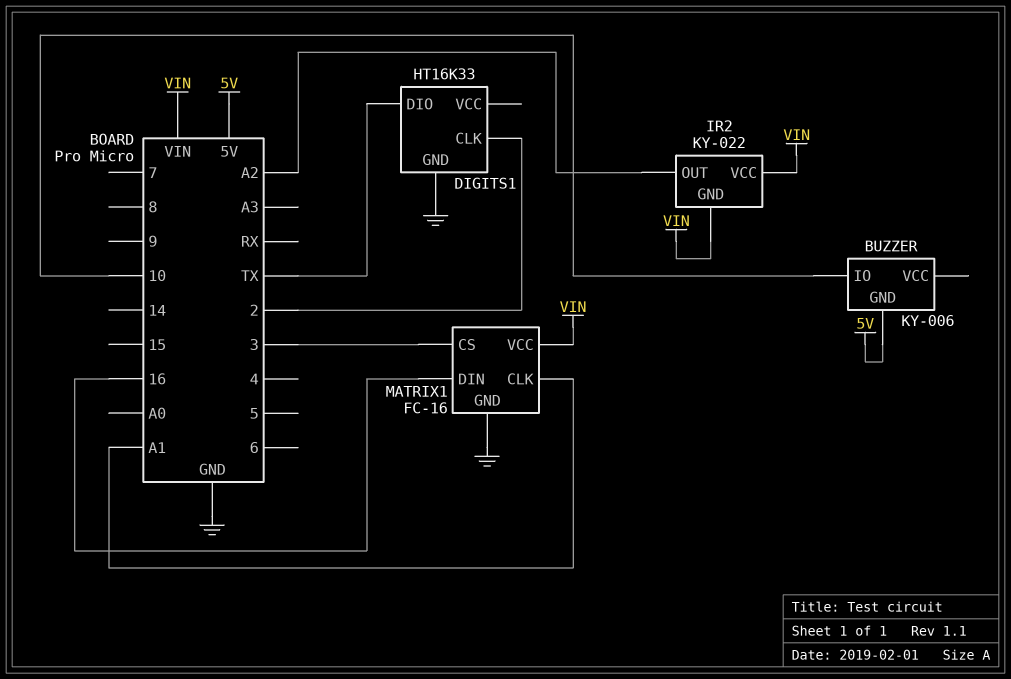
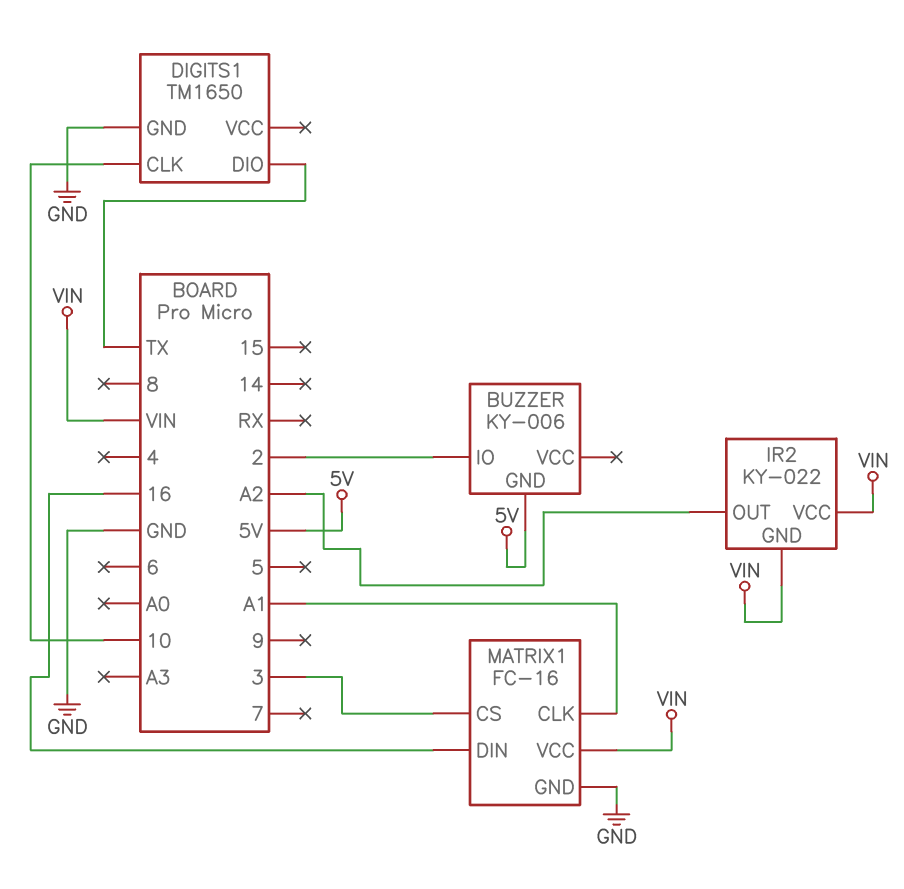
BUZZER pin IO: 10 -> 2
DIGITS1: HT16K33 -> TM1650
DIGITS1 pin CLK: 2 -> 10

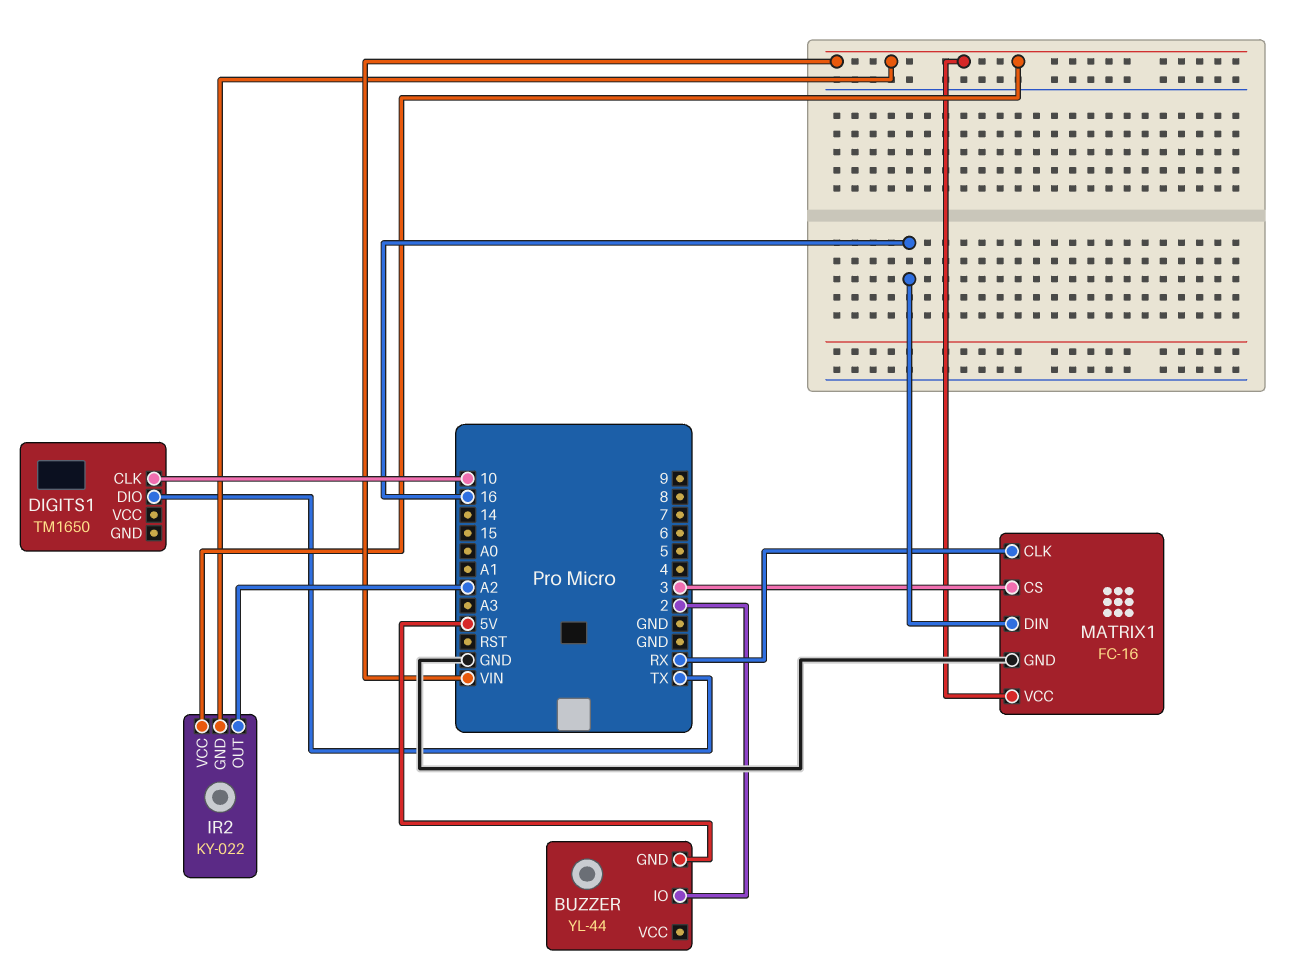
BUZZER: KY-006 -> YL-44
DIGITS1 pin GND: GND -> none
MATRIX1 pin CLK: A1 -> RX

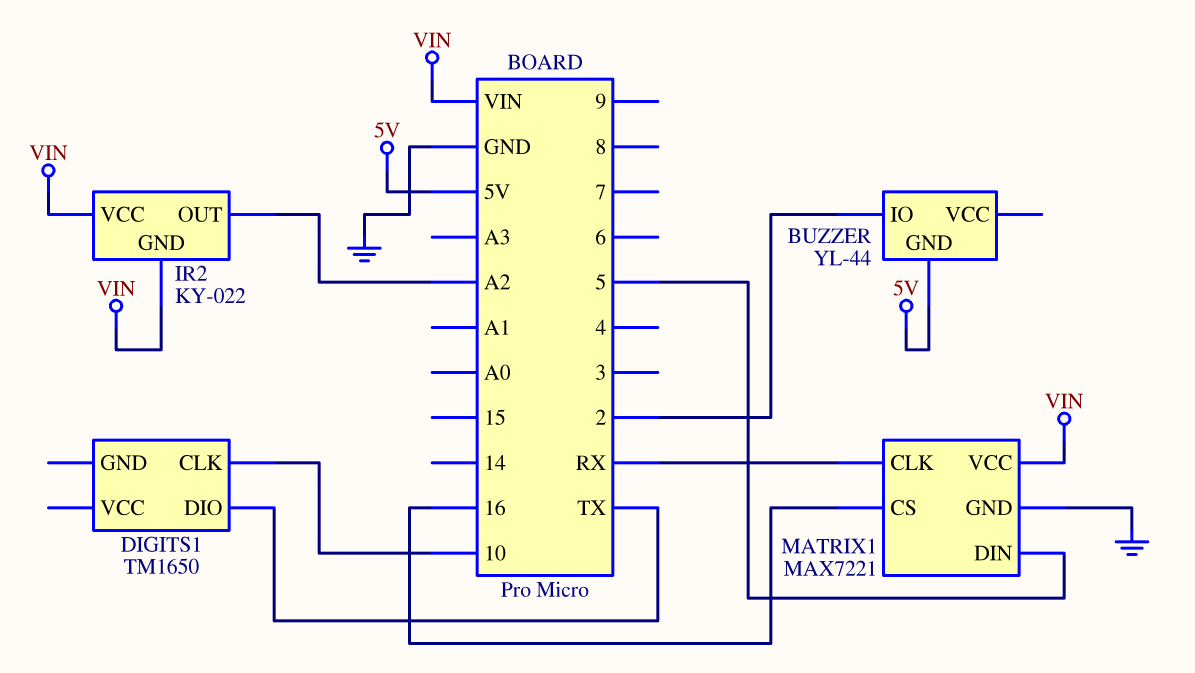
MATRIX1: FC-16 -> MAX7221
MATRIX1 pin CS: 3 -> 16
MATRIX1 pin DIN: 16 -> 5

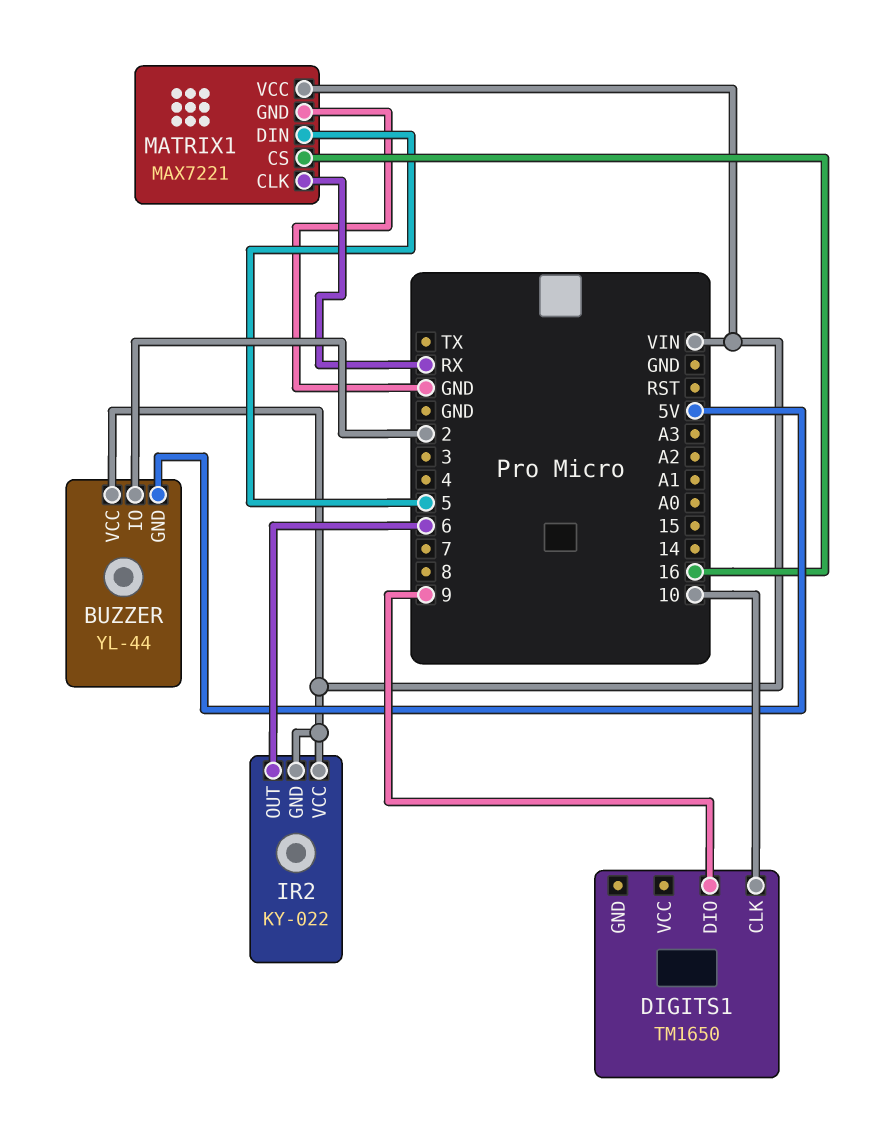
BUZZER pin VCC: none -> VIN
DIGITS1 pin DIO: TX -> 9
IR2 pin OUT: A2 -> 6

